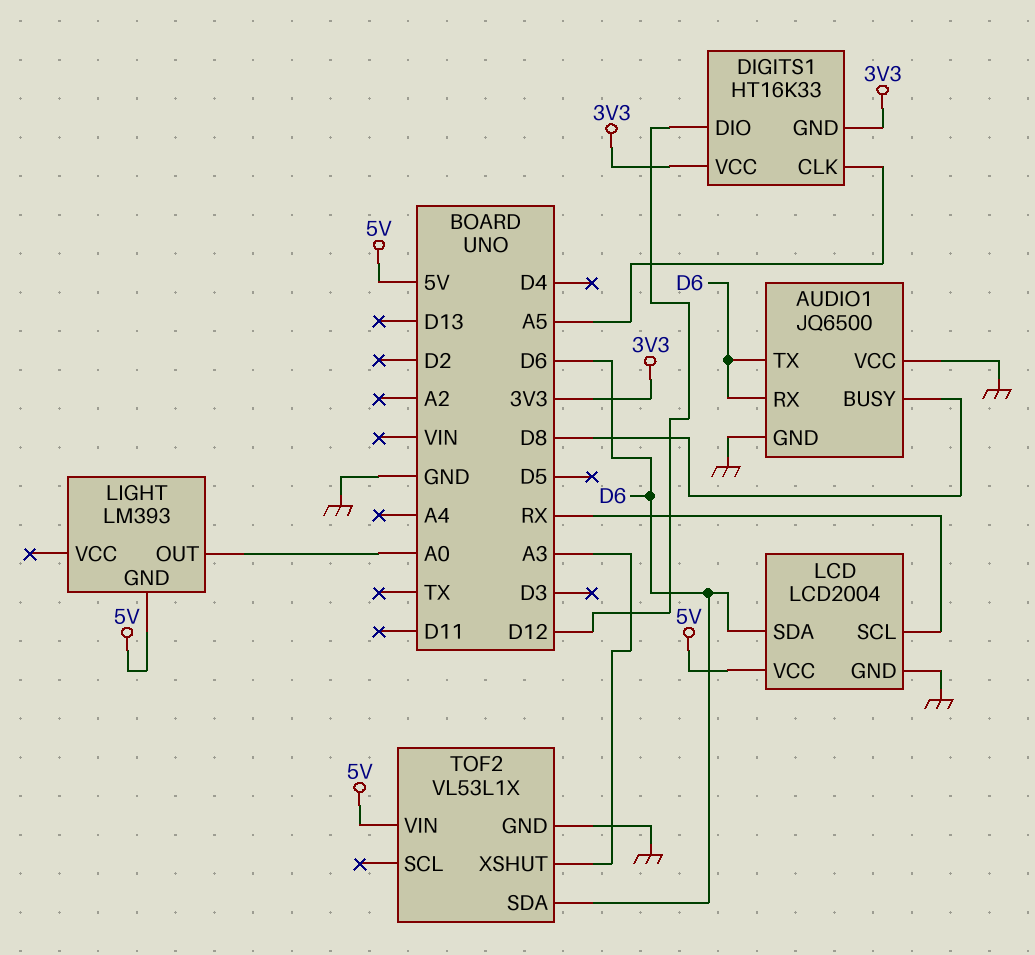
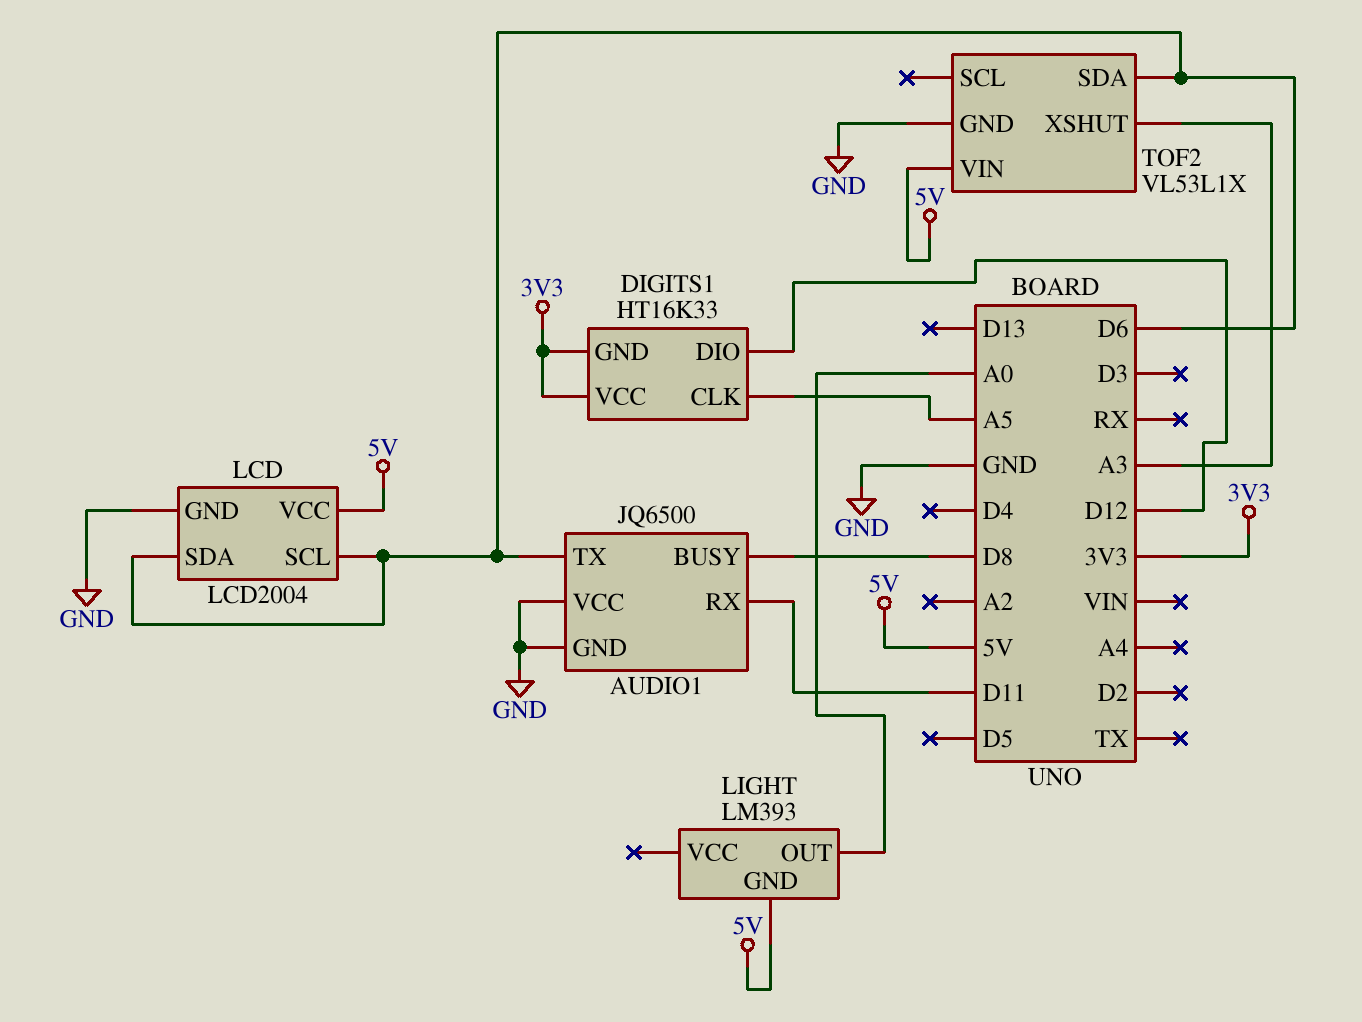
AUDIO1 pin RX: D6 -> D11
LCD pin SCL: RX -> D6

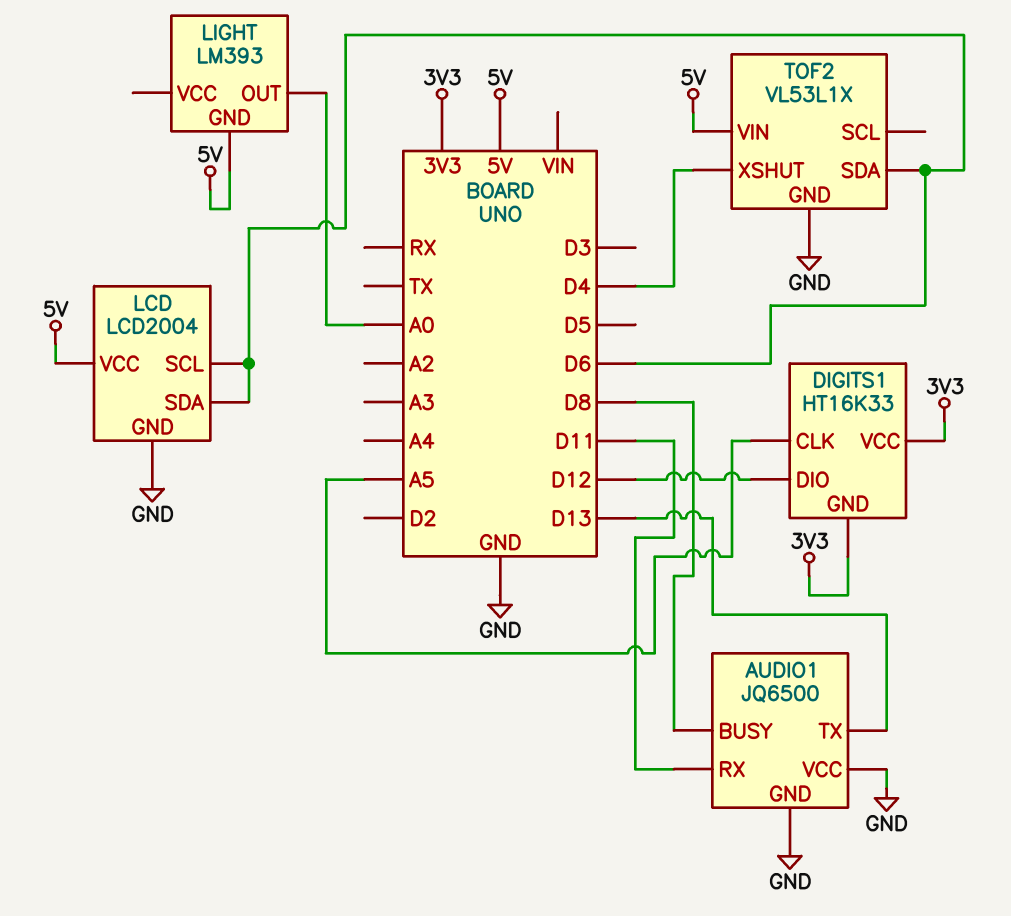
AUDIO1 pin TX: D6 -> D13
TOF2 pin XSHUT: A3 -> D4

